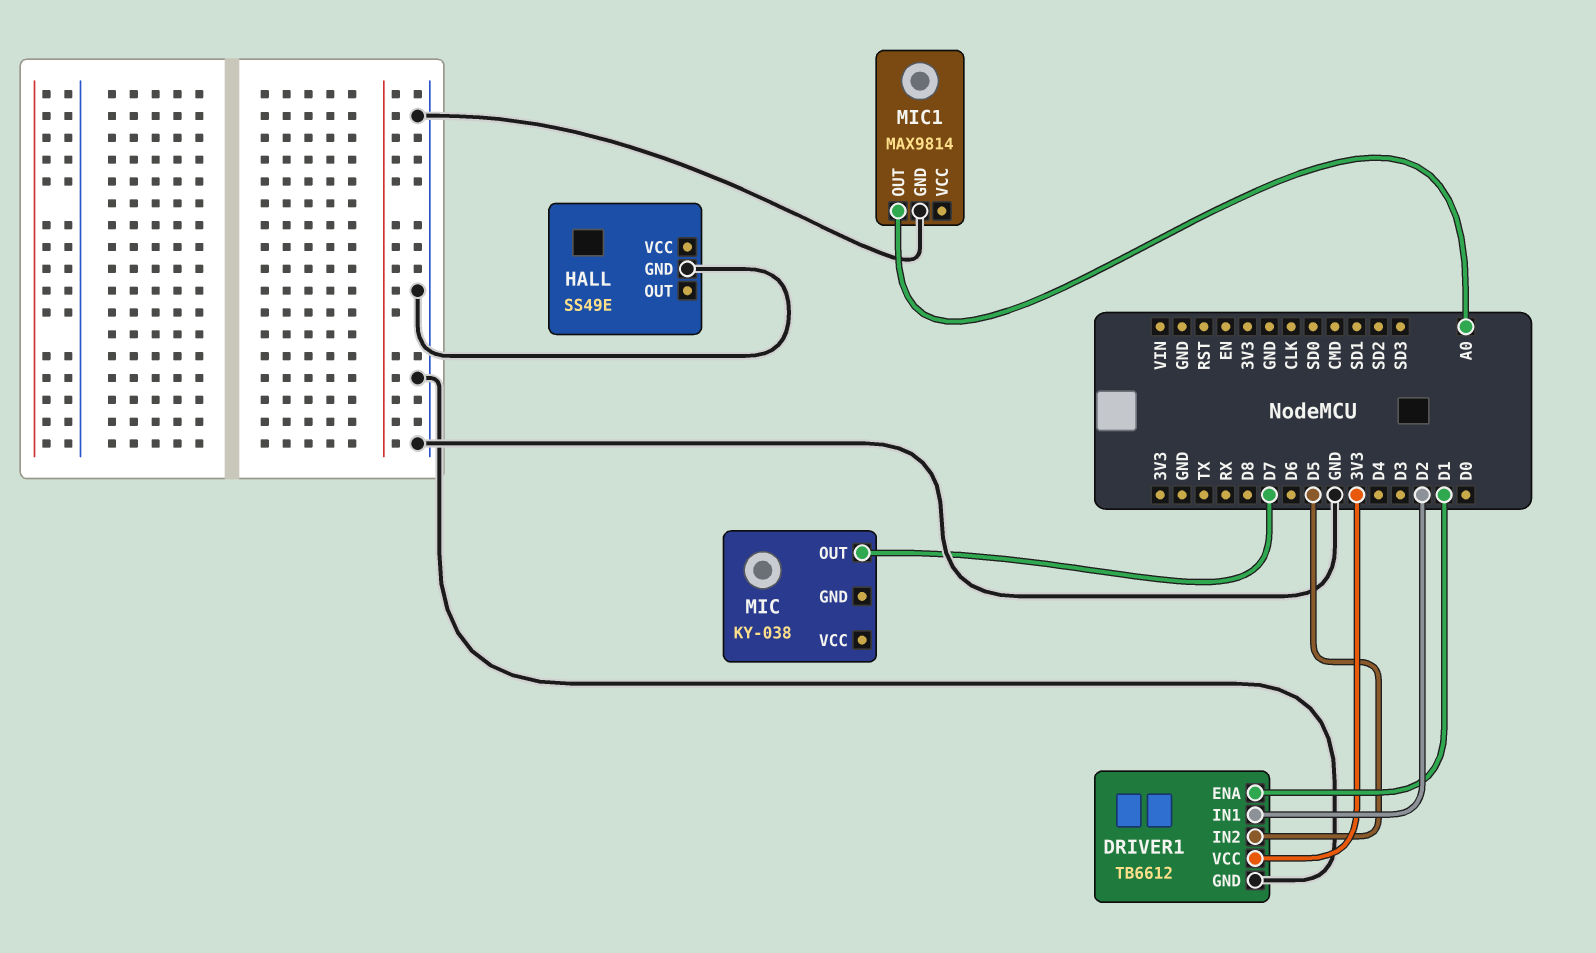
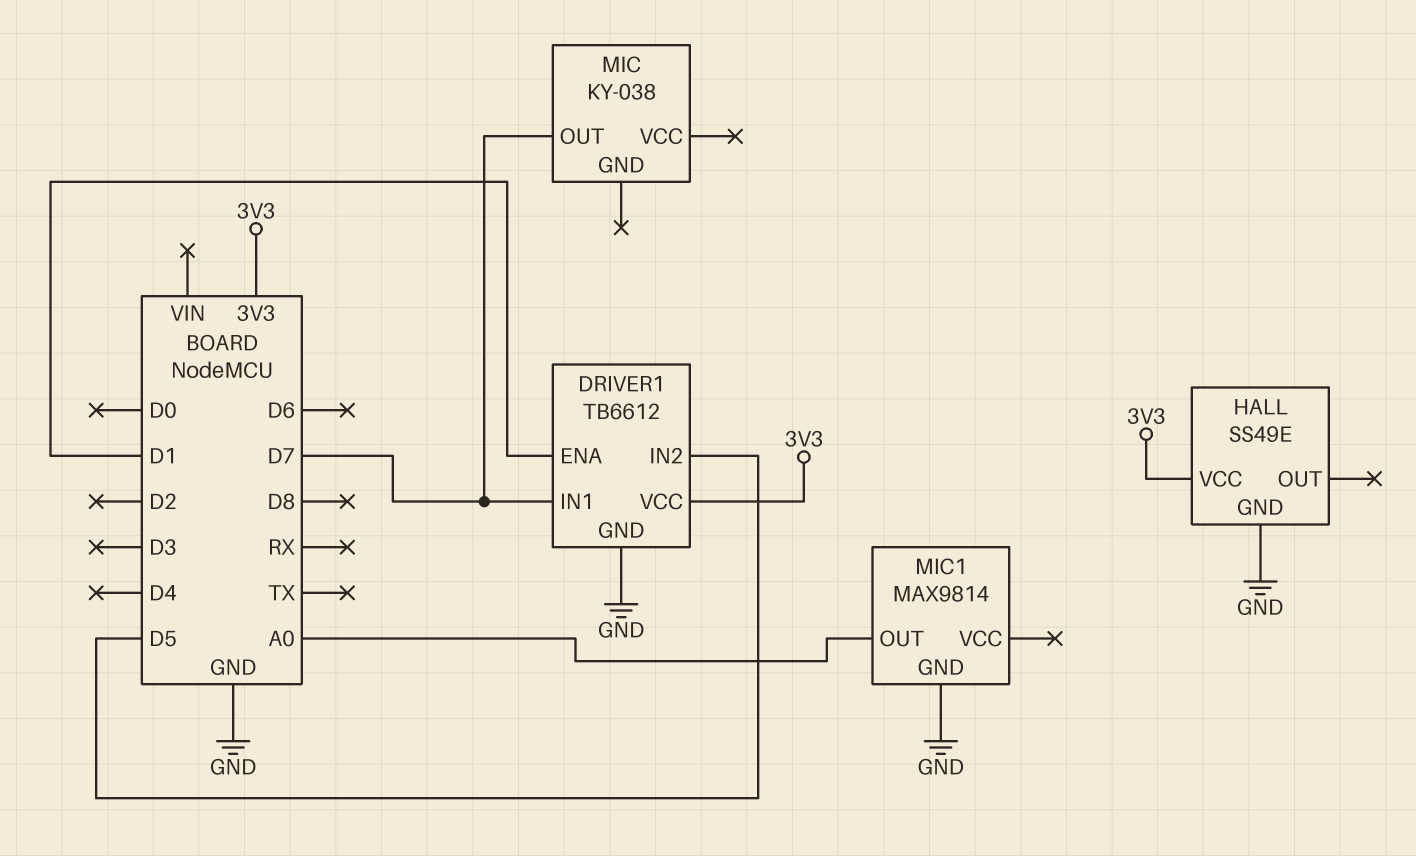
DRIVER1 pin IN1: D2 -> D7
HALL pin VCC: none -> 3V3

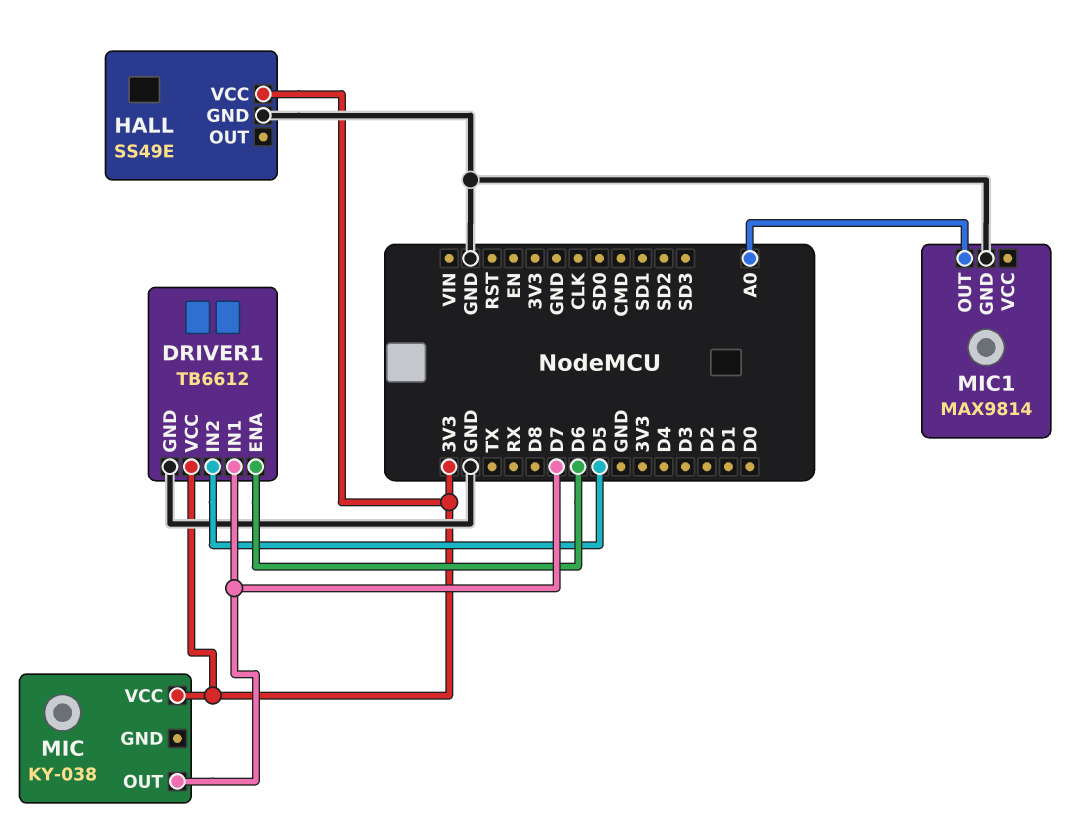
DRIVER1 pin ENA: D1 -> D6
MIC pin VCC: none -> 3V3

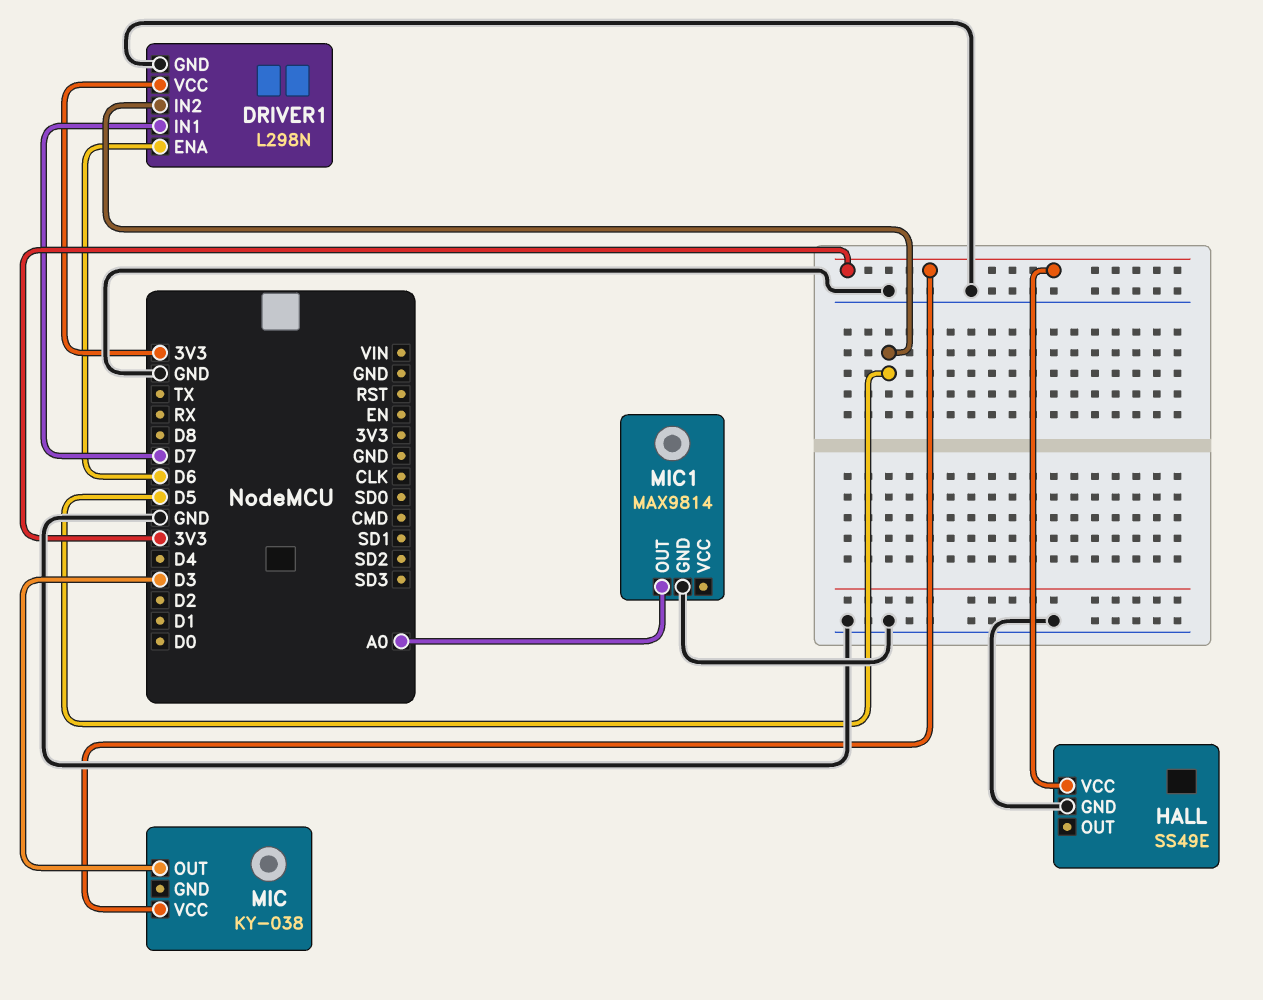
DRIVER1: TB6612 -> L298N
MIC pin OUT: D7 -> D3

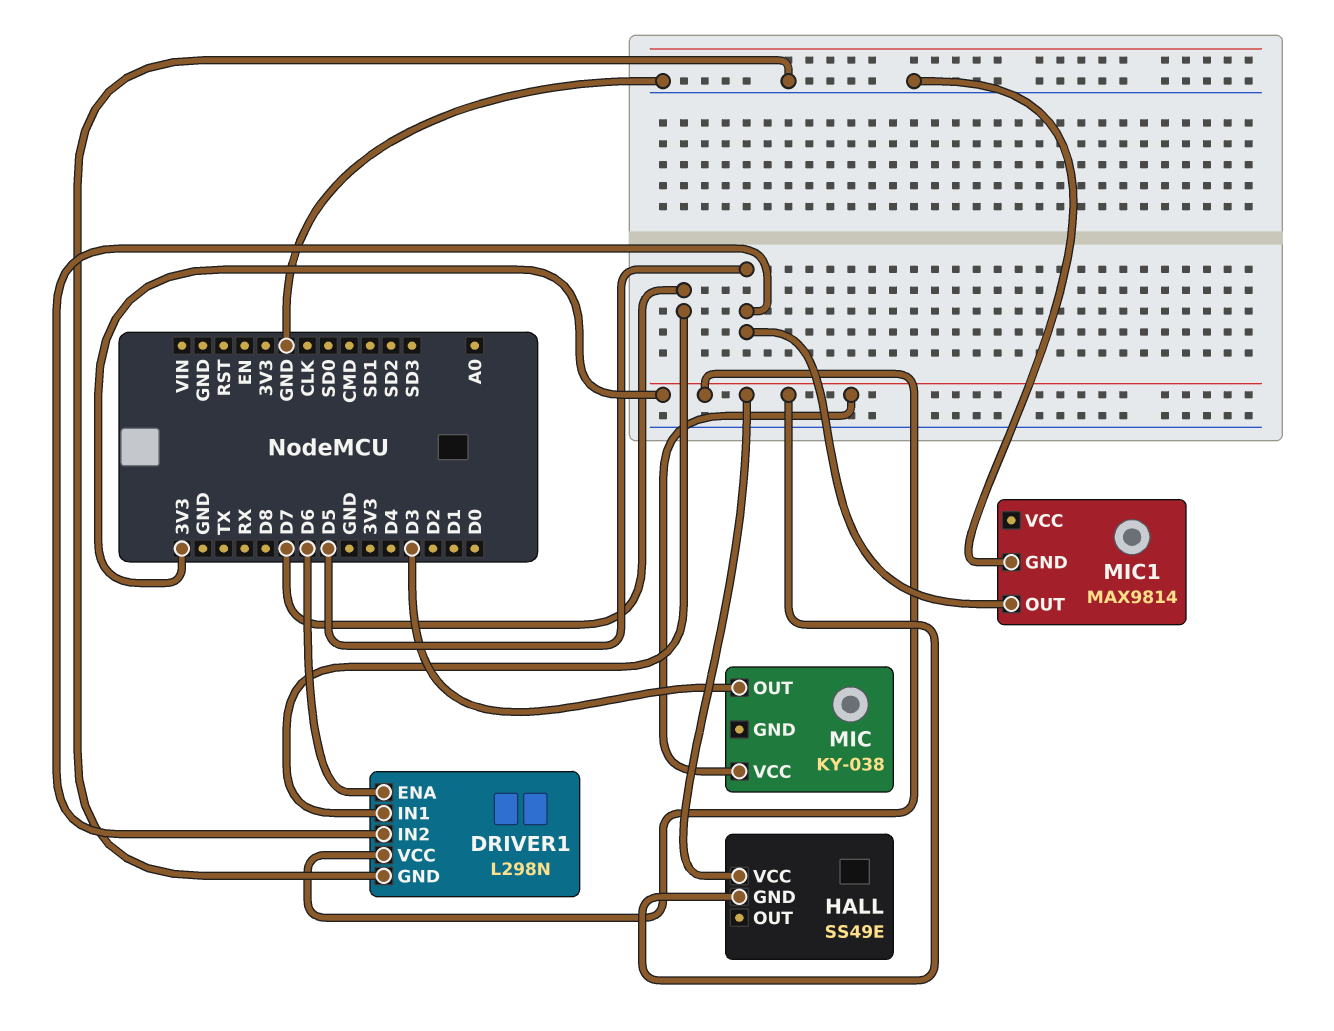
HALL pin GND: GND -> 3V3
MIC1 pin OUT: A0 -> D5

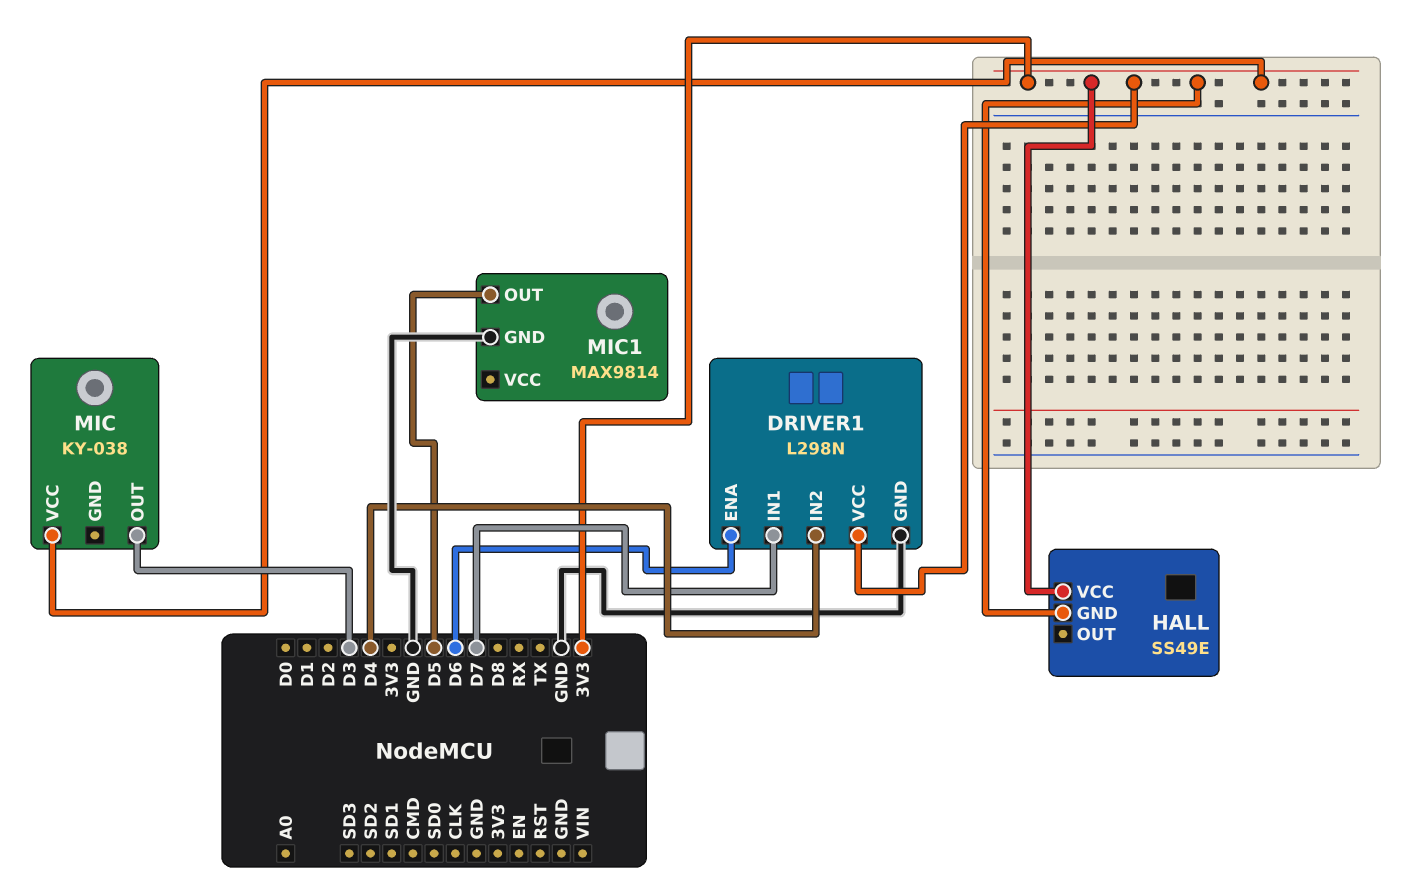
DRIVER1 pin IN2: D5 -> D4

